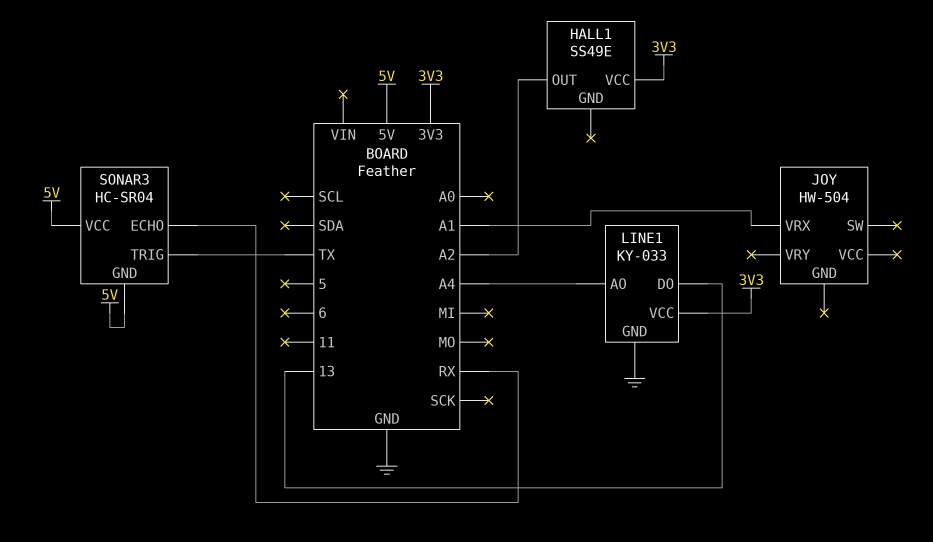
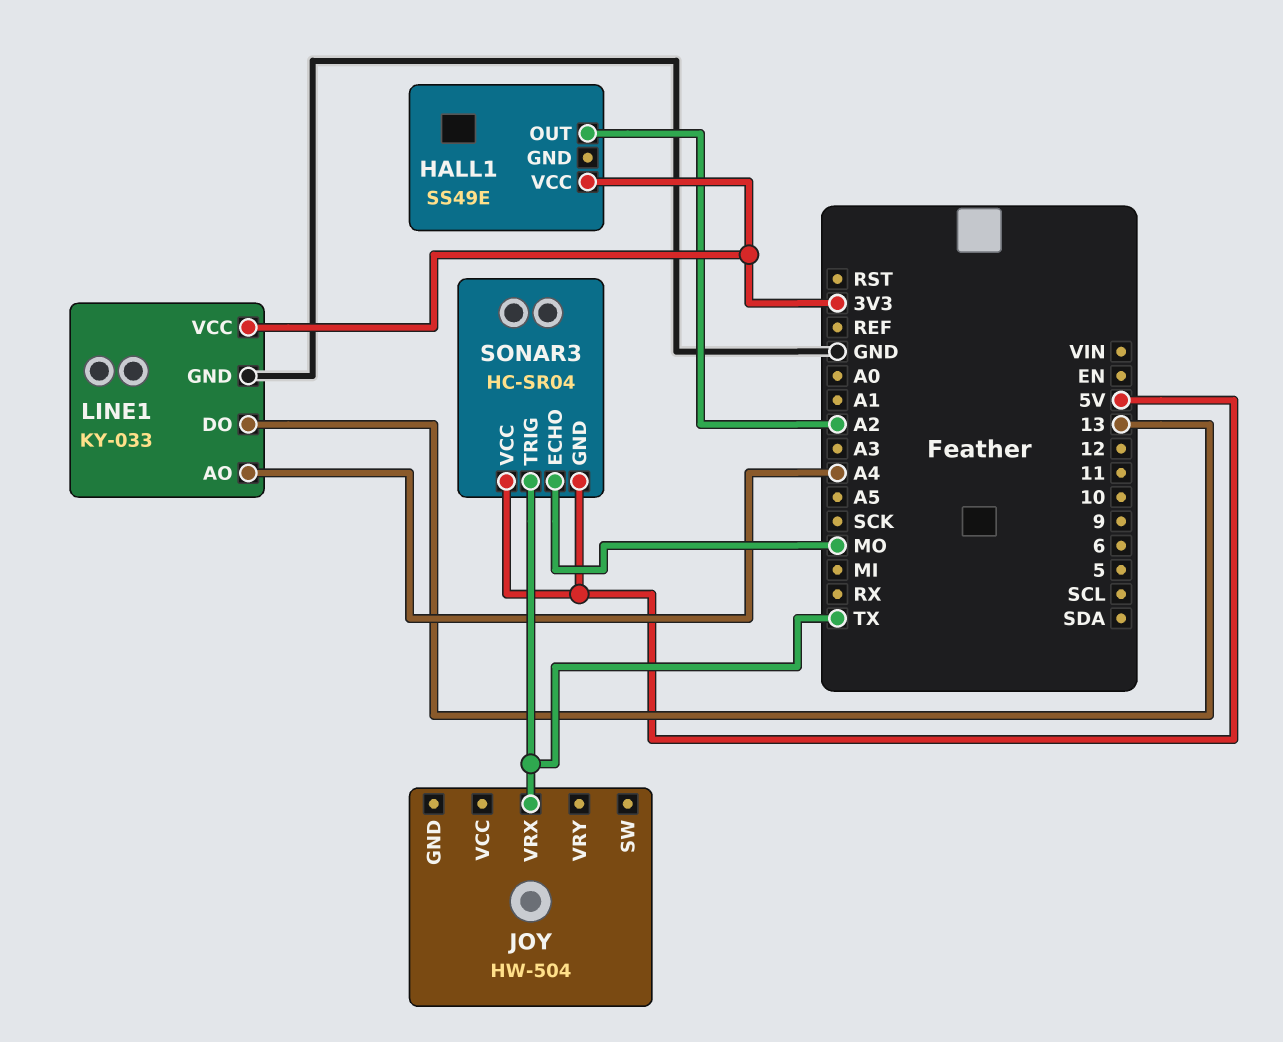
JOY pin VRX: A1 -> TX
SONAR3 pin ECHO: RX -> MO

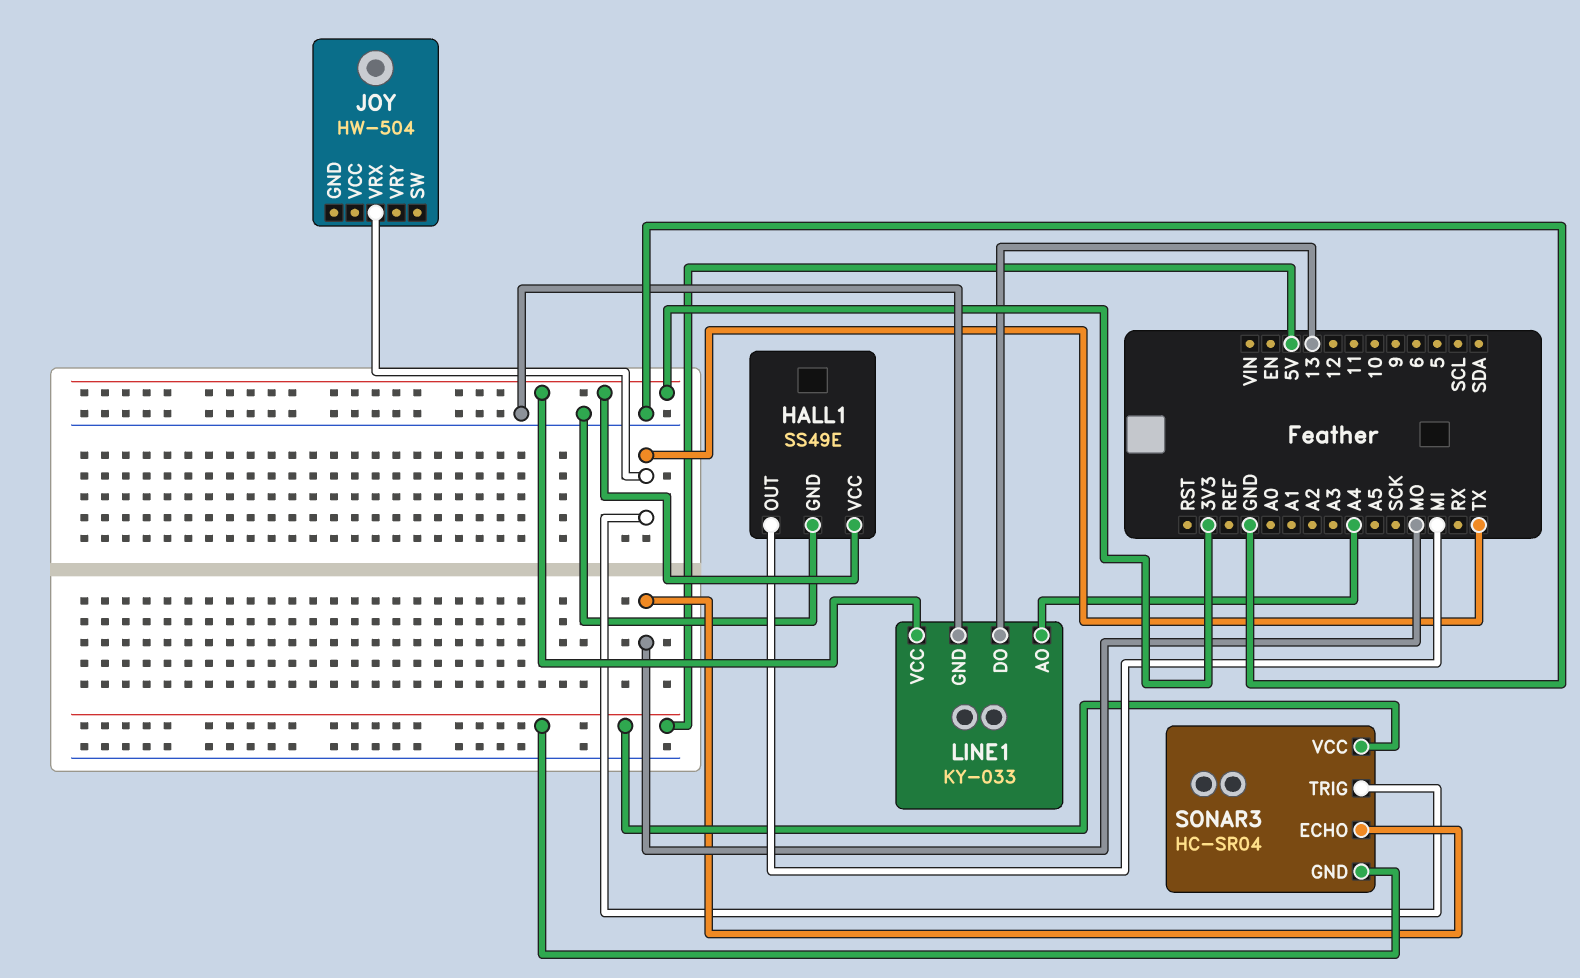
HALL1 pin GND: none -> GND
HALL1 pin OUT: A2 -> MI

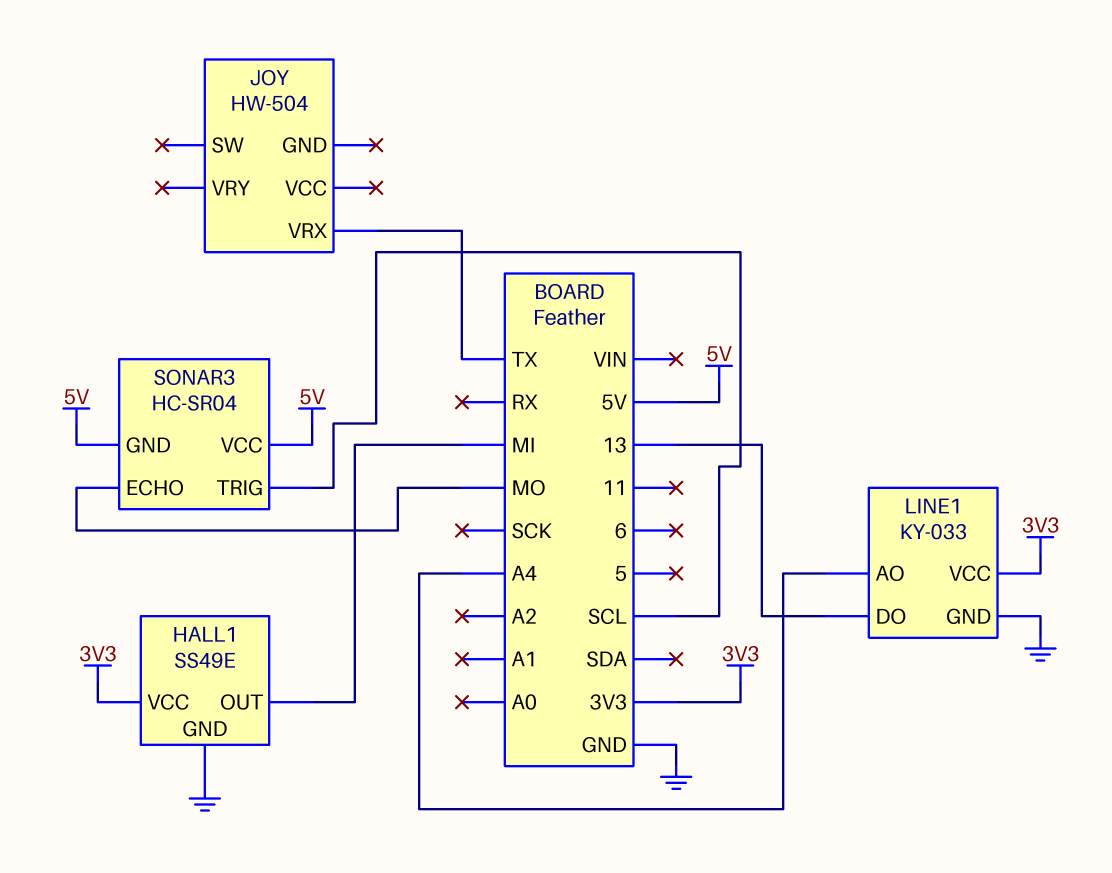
SONAR3 pin TRIG: TX -> SCL

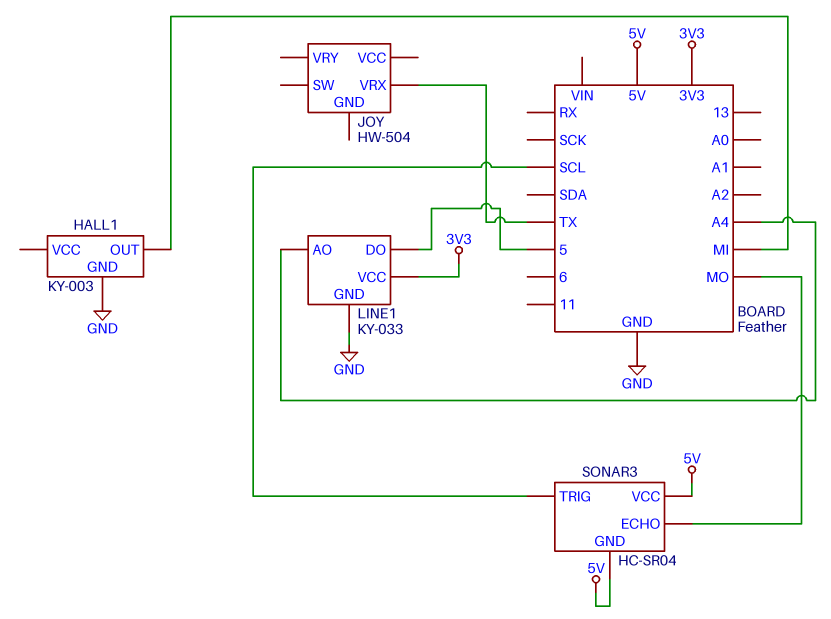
HALL1: SS49E -> KY-003
HALL1 pin VCC: 3V3 -> none
LINE1 pin DO: 13 -> 5

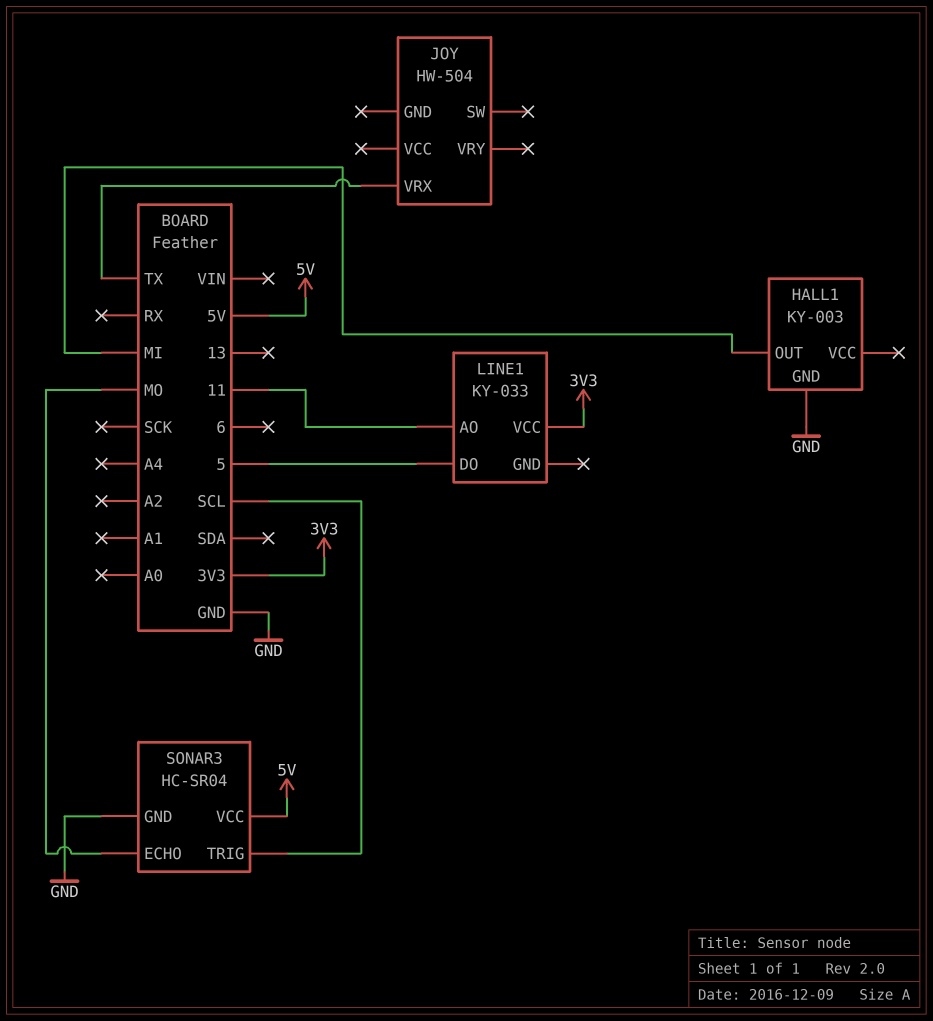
LINE1 pin AO: A4 -> 11
LINE1 pin GND: GND -> none
SONAR3 pin GND: 5V -> GND

